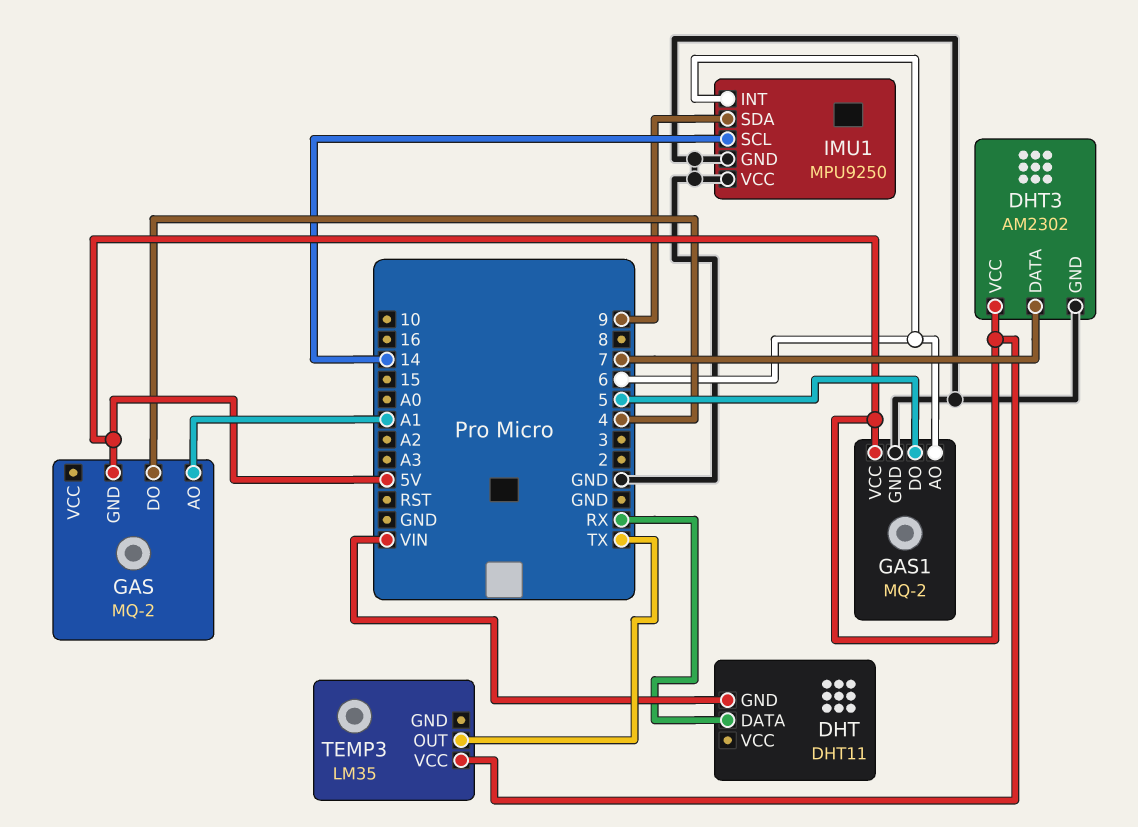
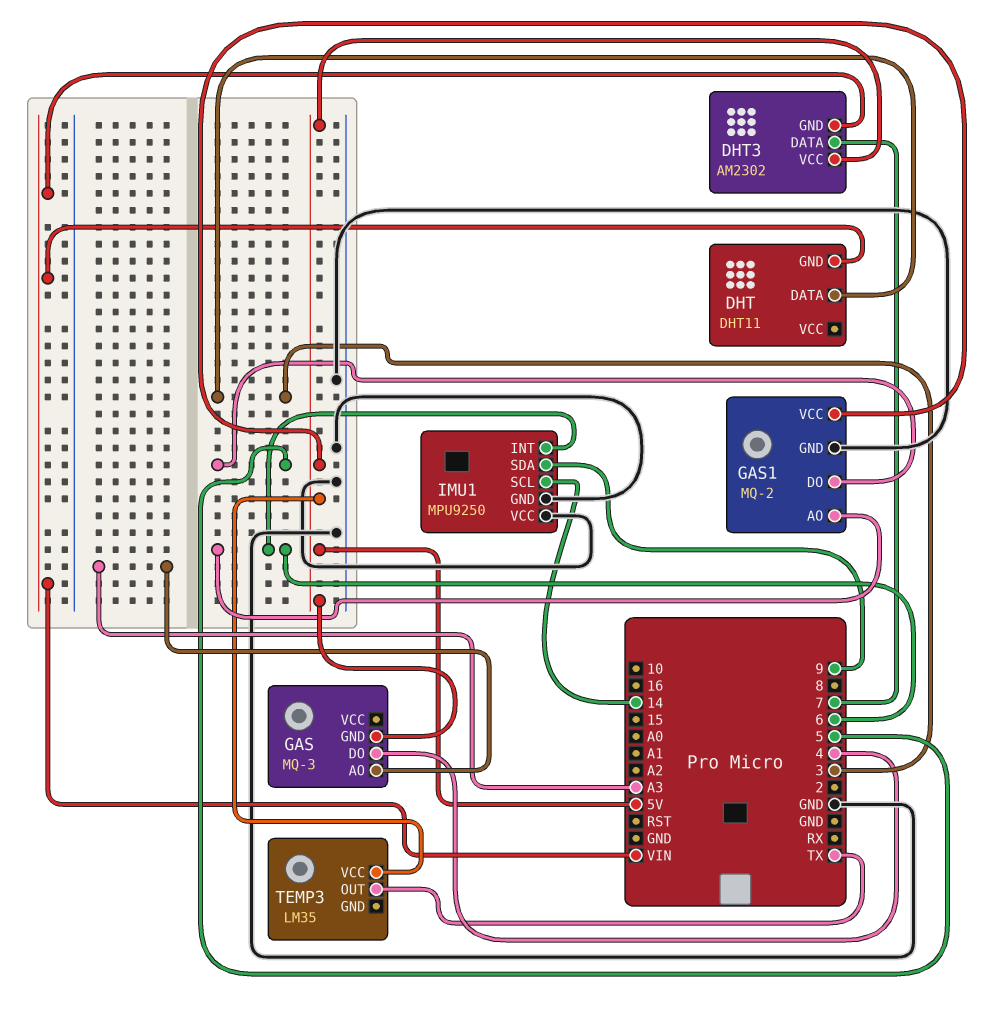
DHT pin DATA: RX -> 3
DHT3 pin GND: GND -> VIN
GAS: MQ-2 -> MQ-3
GAS pin AO: A1 -> A3

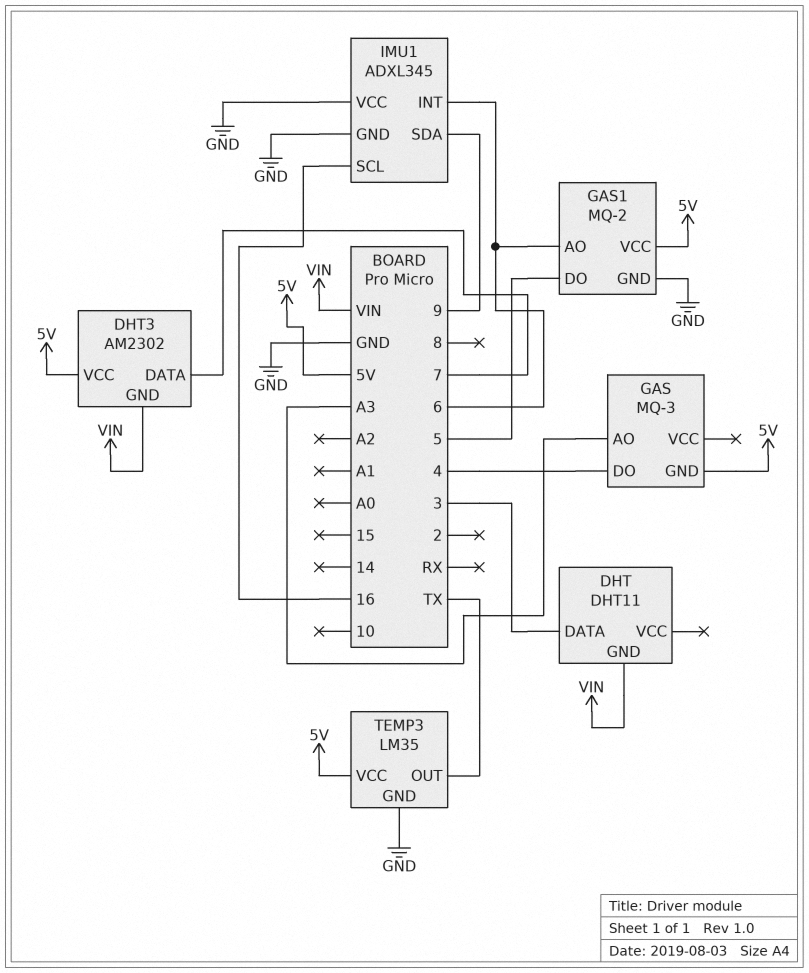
IMU1: MPU9250 -> ADXL345
IMU1 pin SCL: 14 -> 16
TEMP3 pin GND: none -> GND

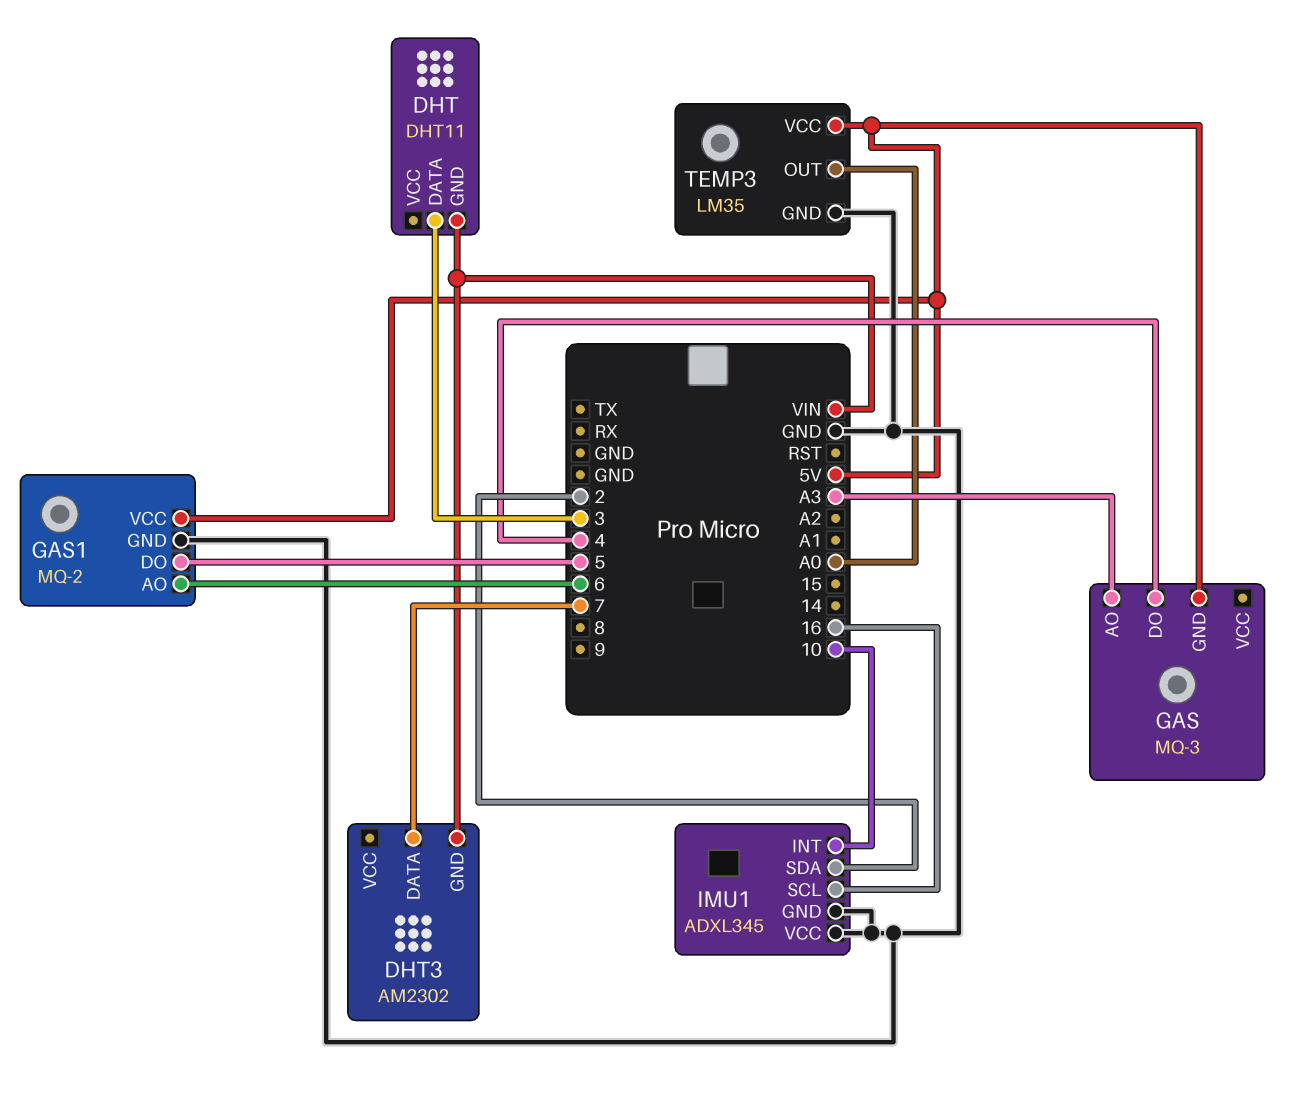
DHT3 pin VCC: 5V -> none
IMU1 pin INT: 6 -> 10
IMU1 pin SDA: 9 -> 2
TEMP3 pin OUT: TX -> A0

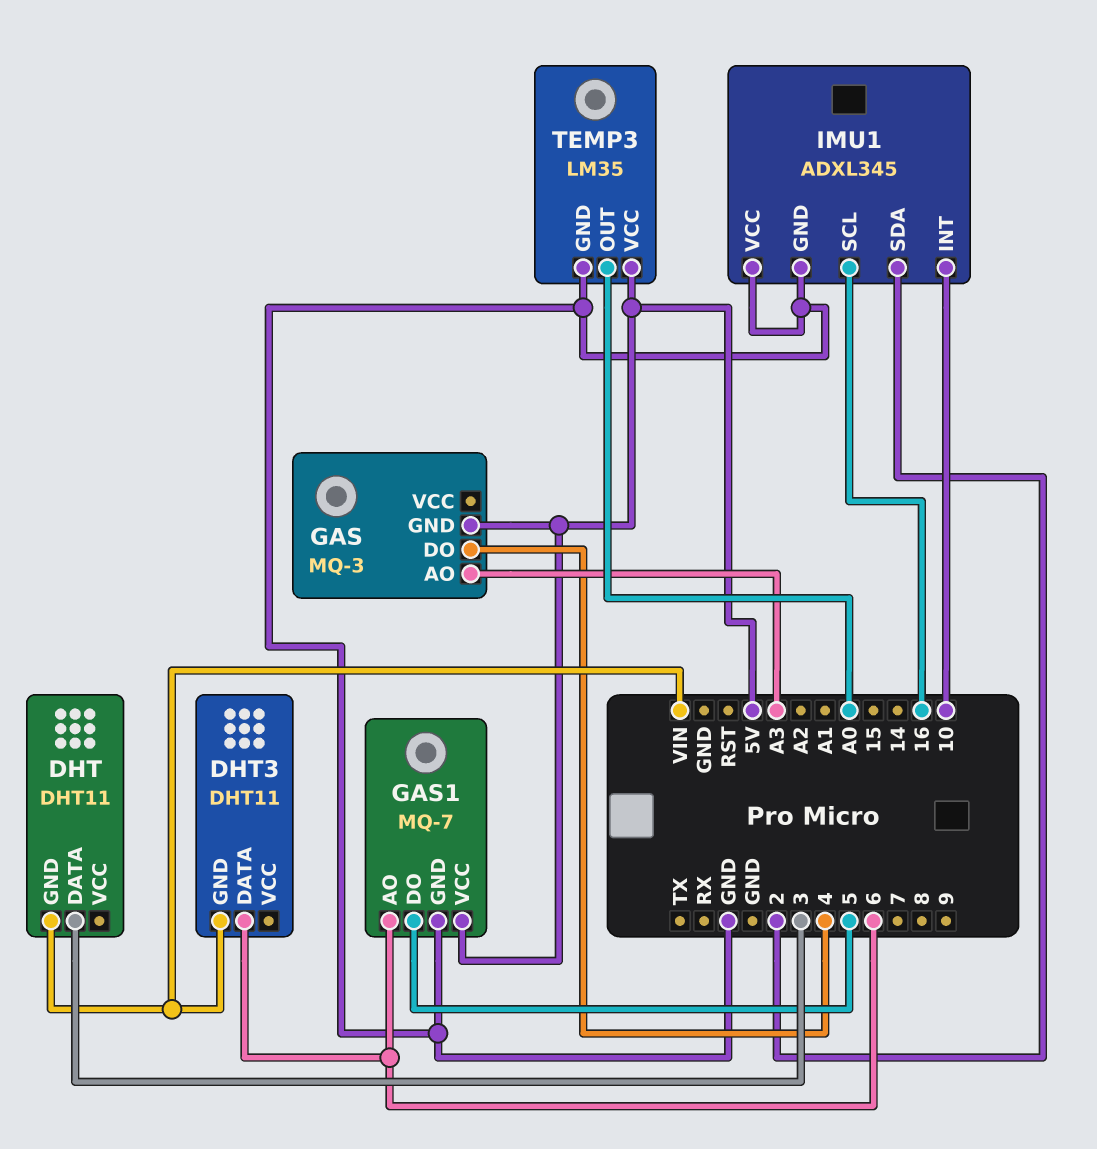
DHT3: AM2302 -> DHT11
DHT3 pin DATA: 7 -> 6
GAS1: MQ-2 -> MQ-7

